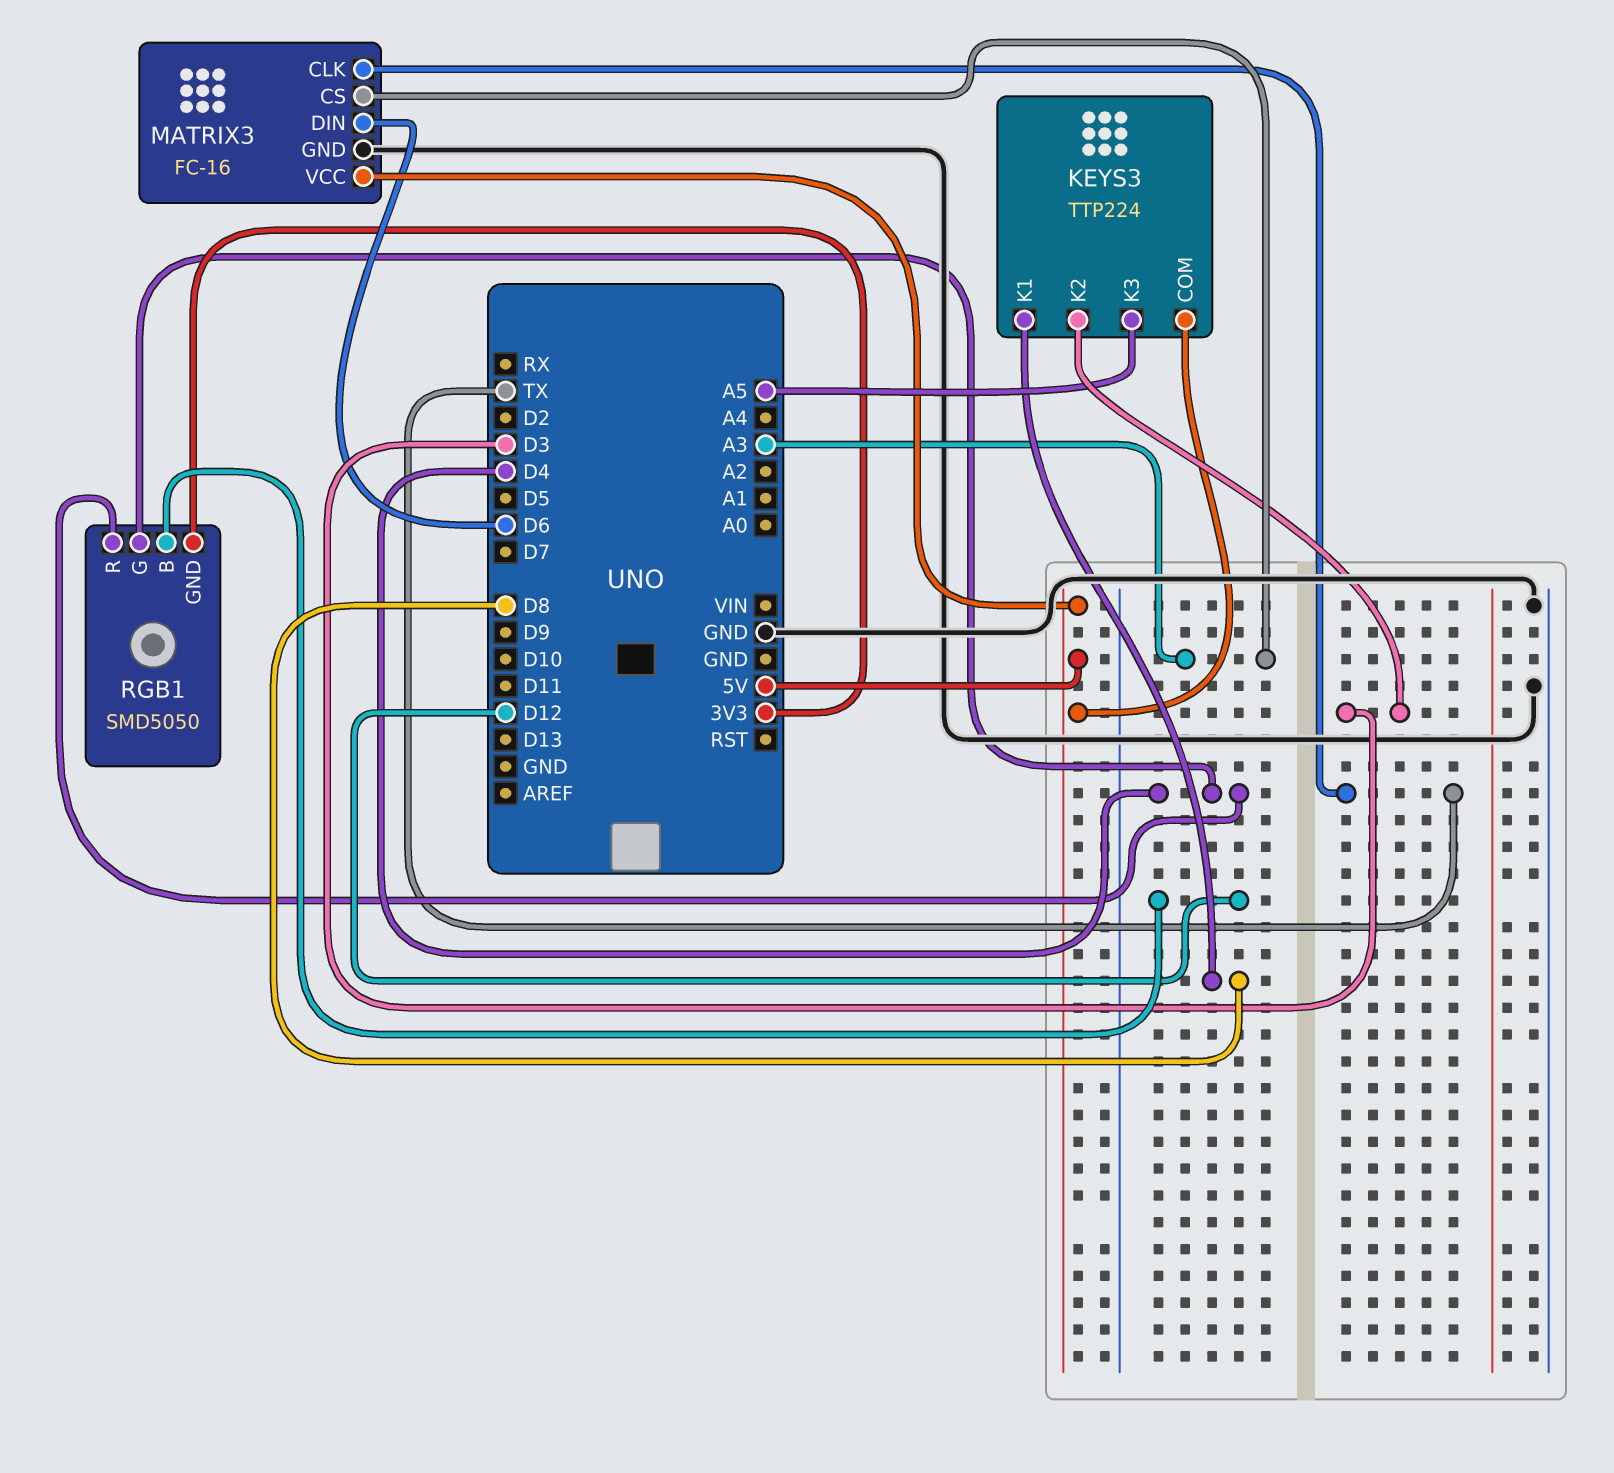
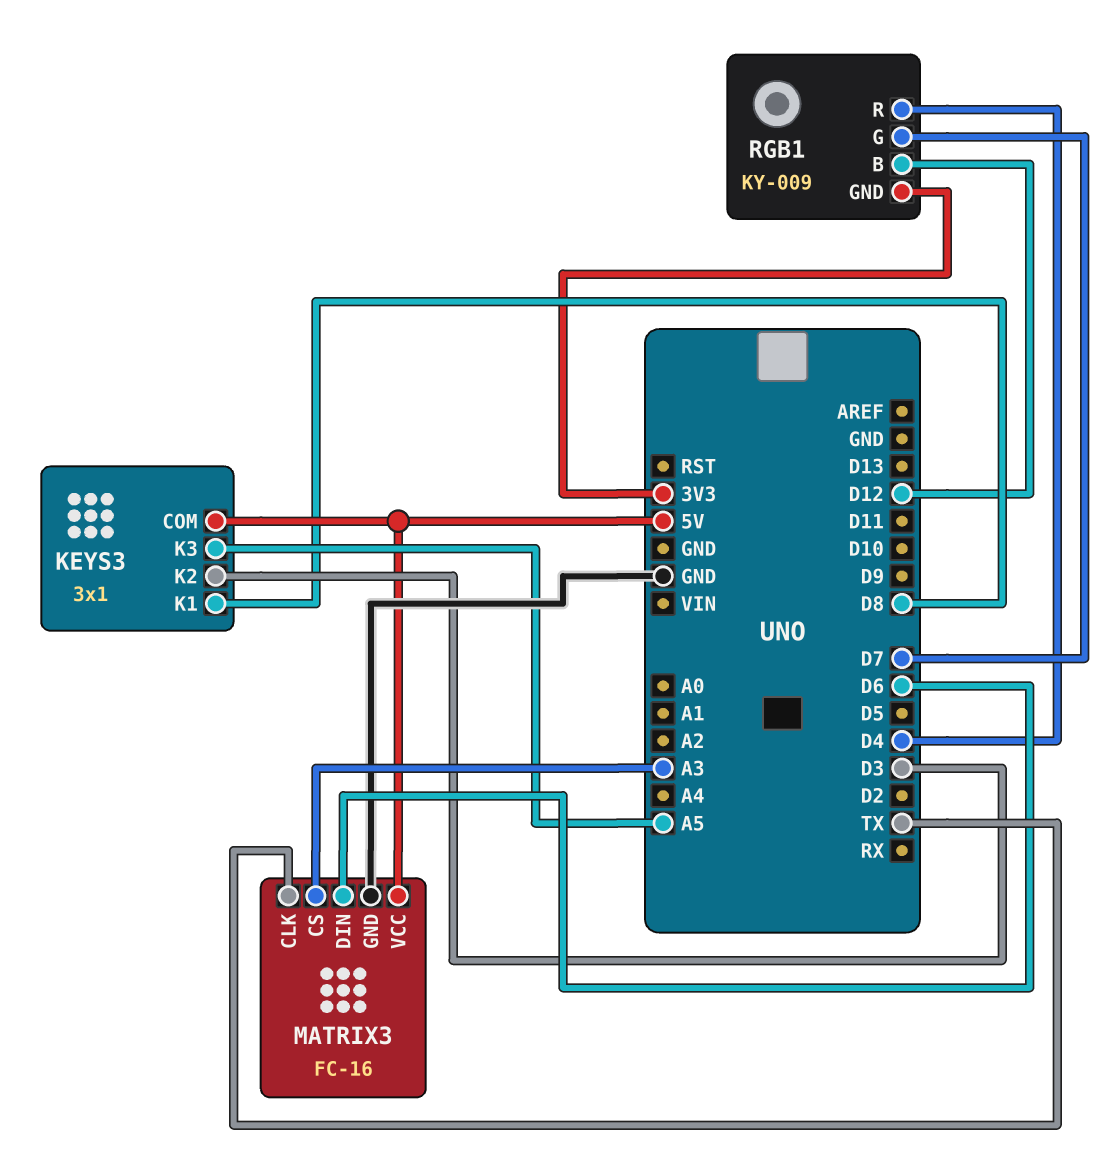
KEYS3: TTP224 -> 3x1
RGB1: SMD5050 -> KY-009
RGB1 pin G: D4 -> D7

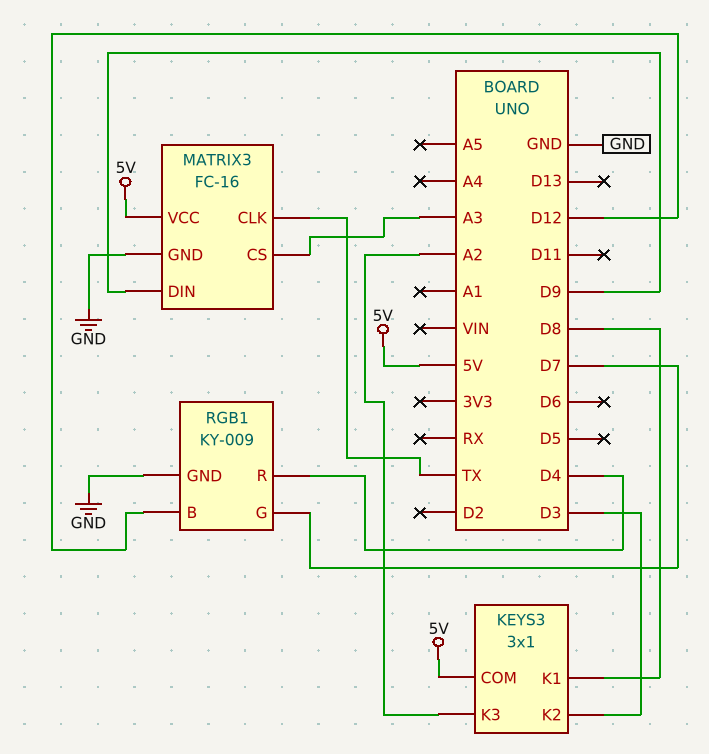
KEYS3 pin K3: A5 -> A2
MATRIX3 pin DIN: D6 -> D9
RGB1 pin GND: 3V3 -> GND

